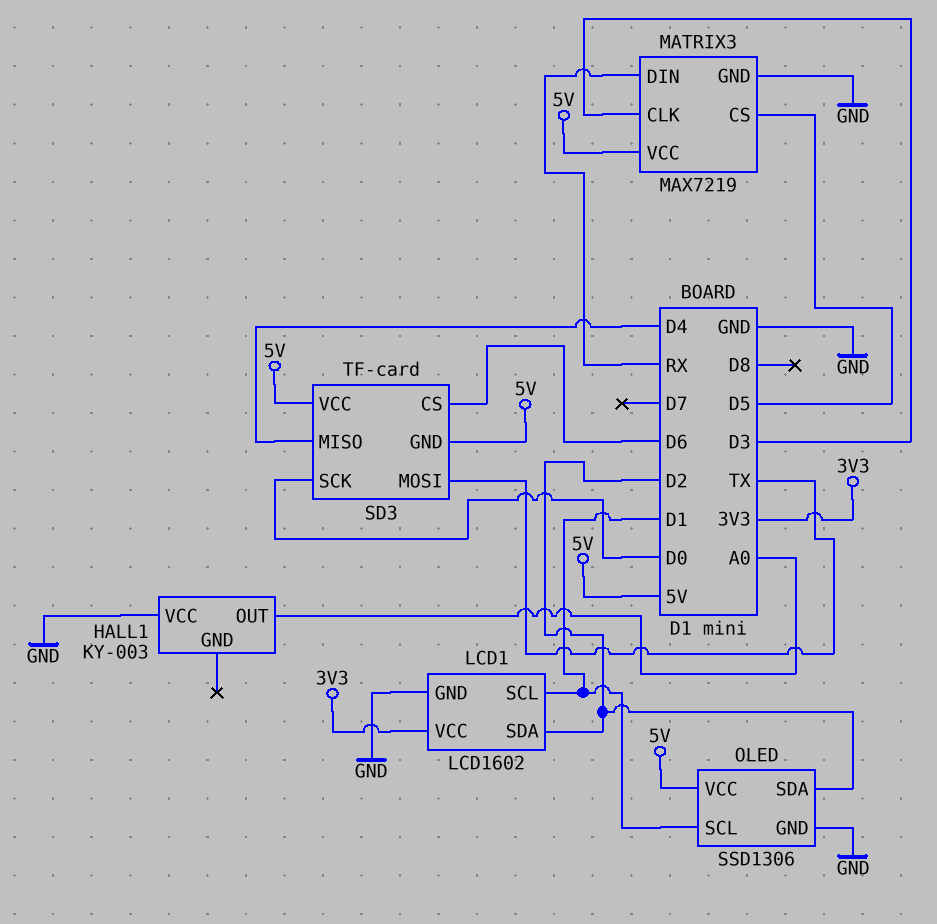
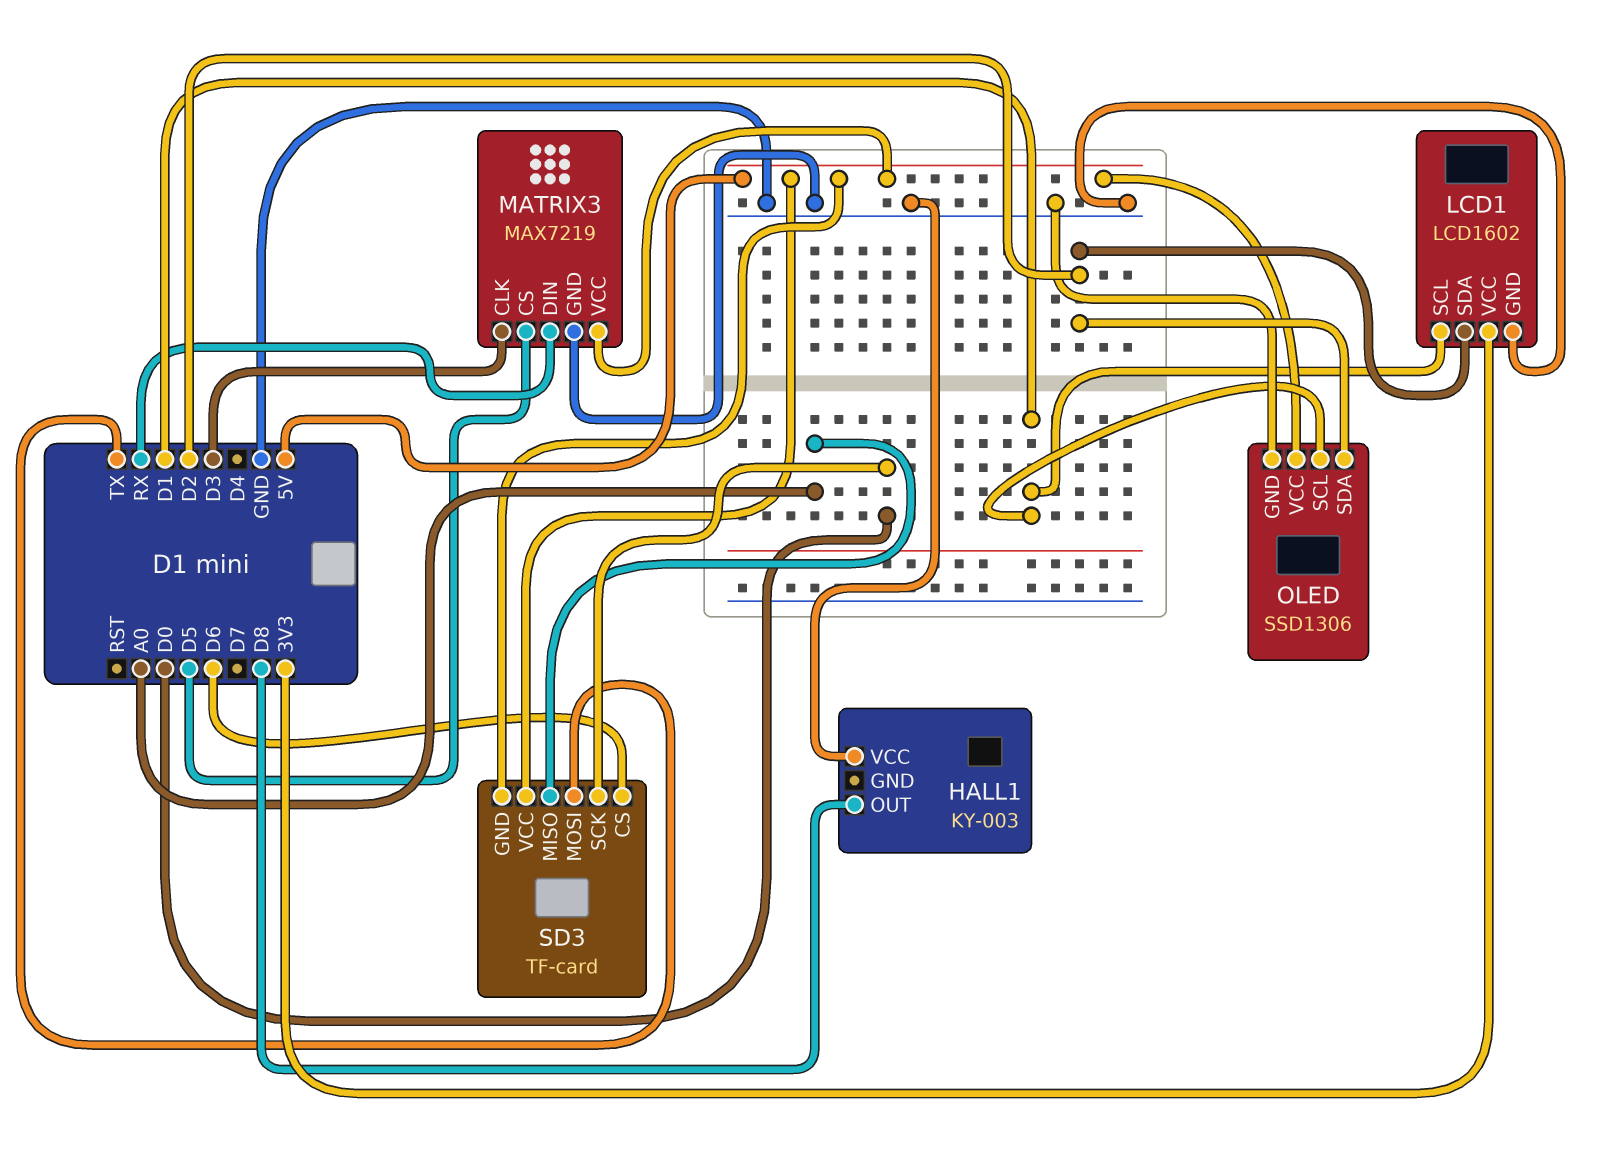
HALL1 pin OUT: A0 -> D8
SD3 pin MISO: D4 -> A0

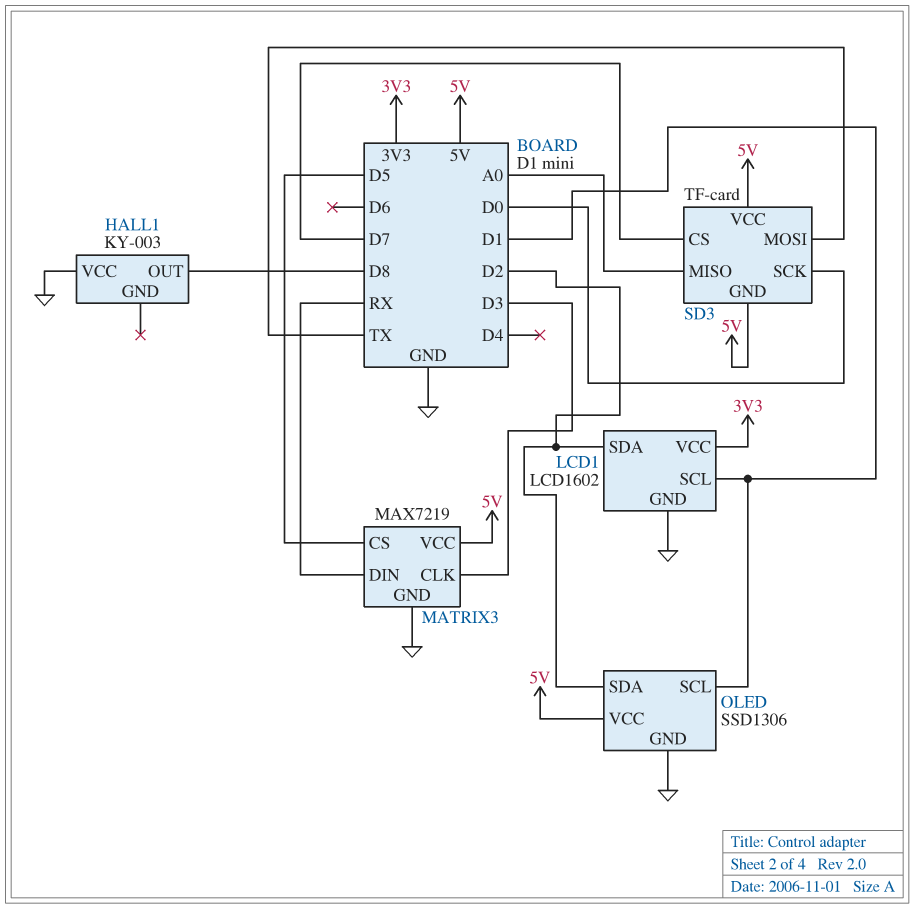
SD3 pin CS: D6 -> D7

